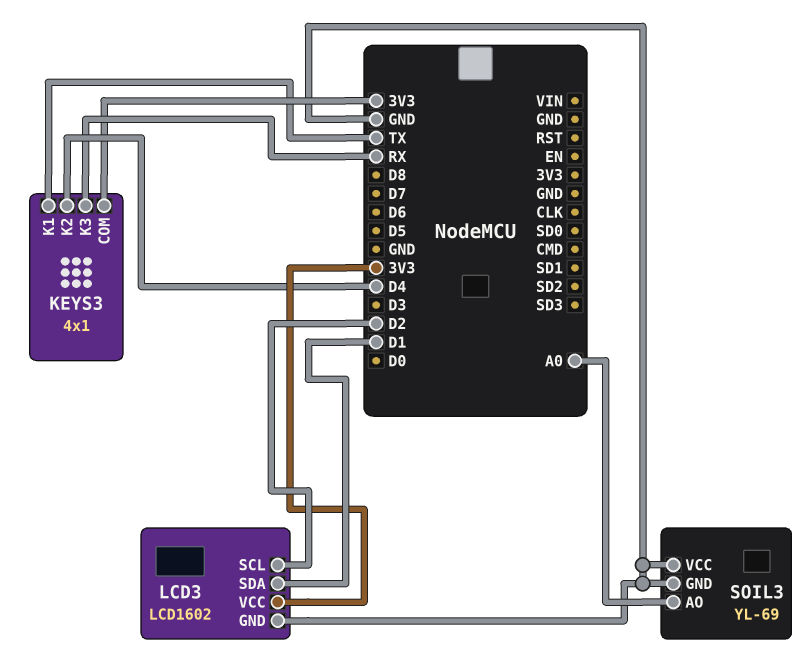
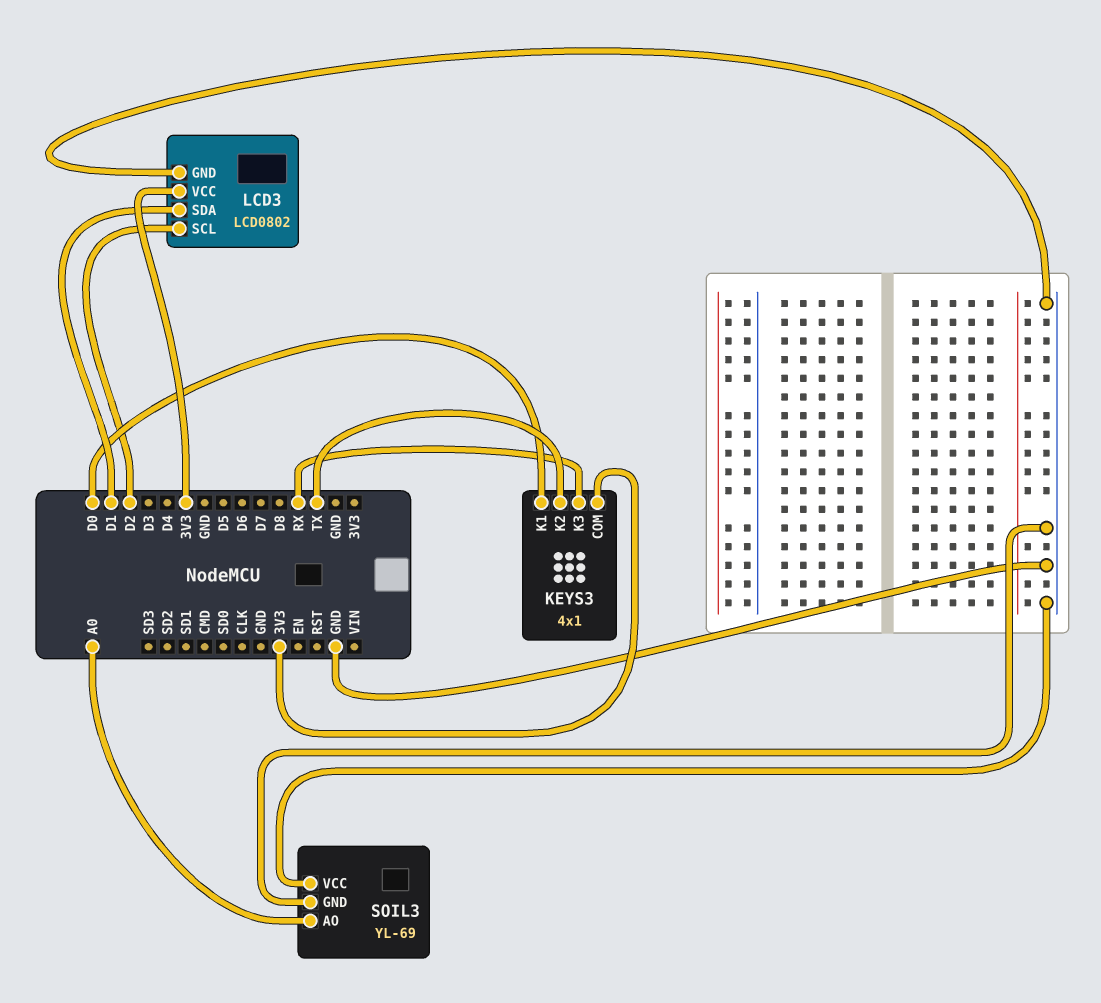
KEYS3 pin K1: TX -> D0
KEYS3 pin K2: D4 -> TX
LCD3: LCD1602 -> LCD0802

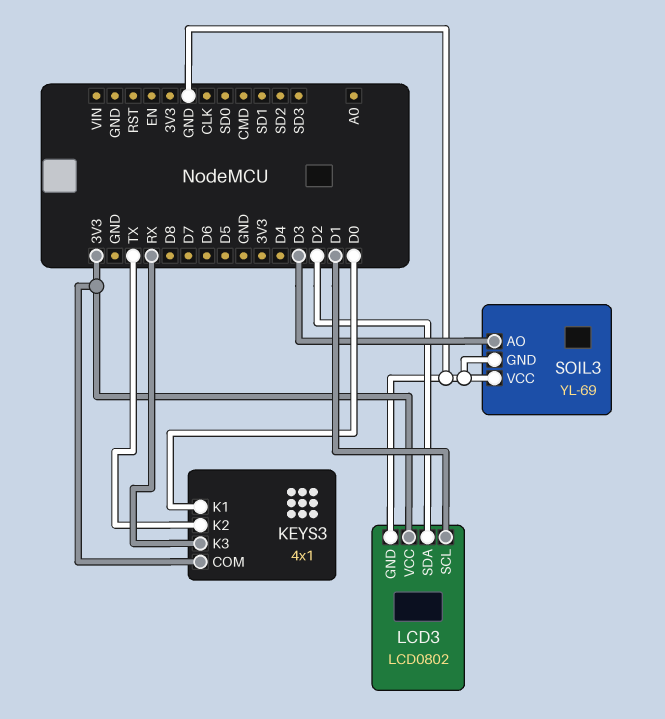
LCD3 pin SCL: D2 -> D1
LCD3 pin SDA: D1 -> D2
SOIL3 pin AO: A0 -> D3

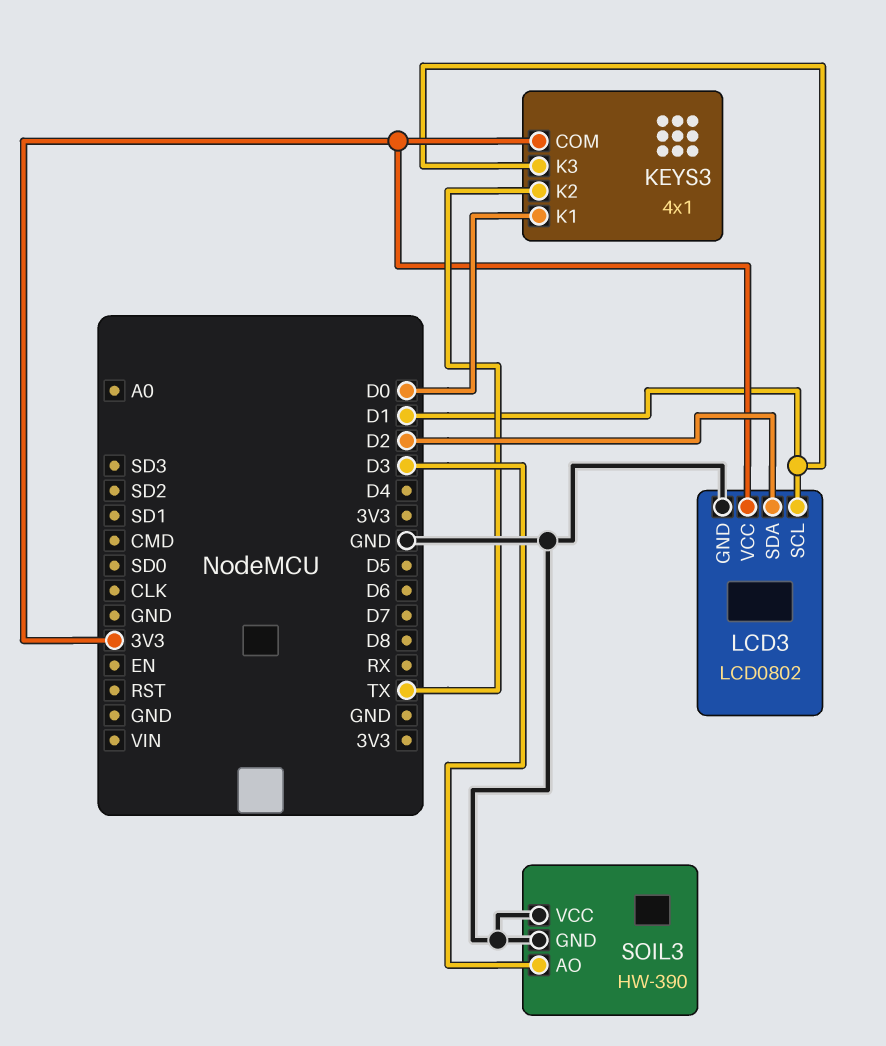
KEYS3 pin K3: RX -> D1
SOIL3: YL-69 -> HW-390

